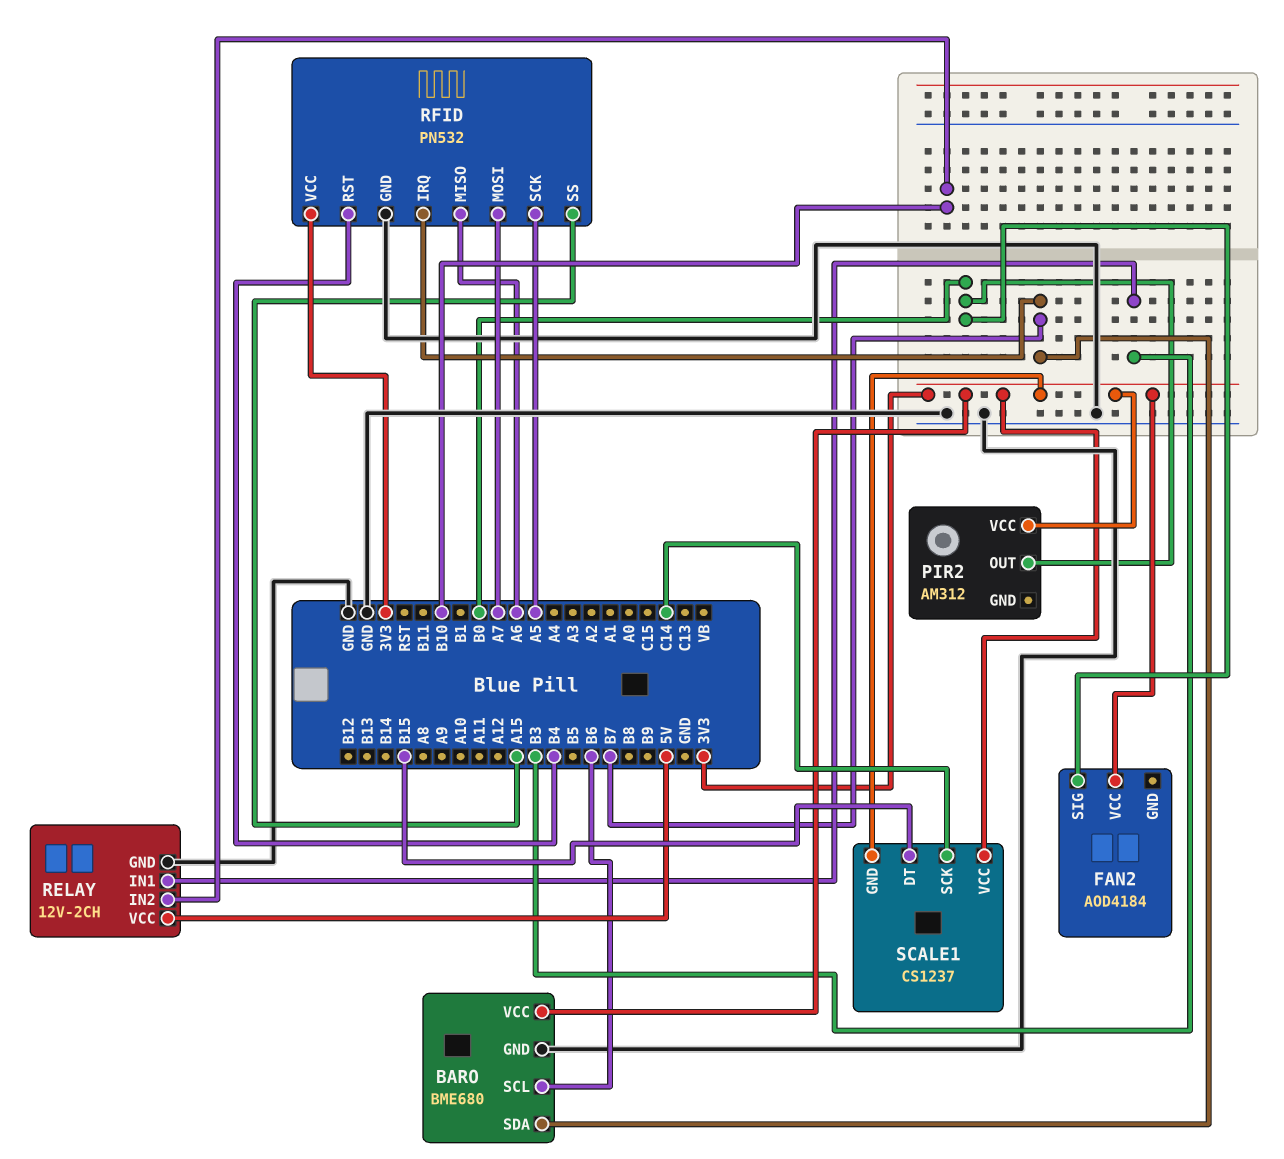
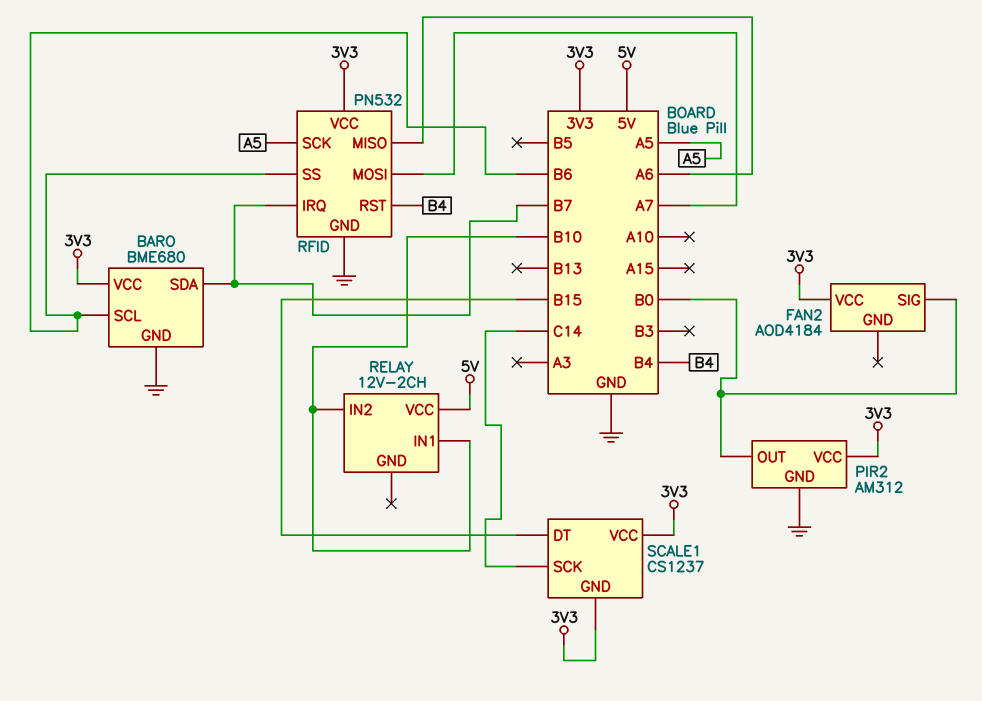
PIR2 pin GND: none -> GND
RELAY pin GND: GND -> none
RELAY pin IN1: B3 -> B10
RFID pin SS: A15 -> B6

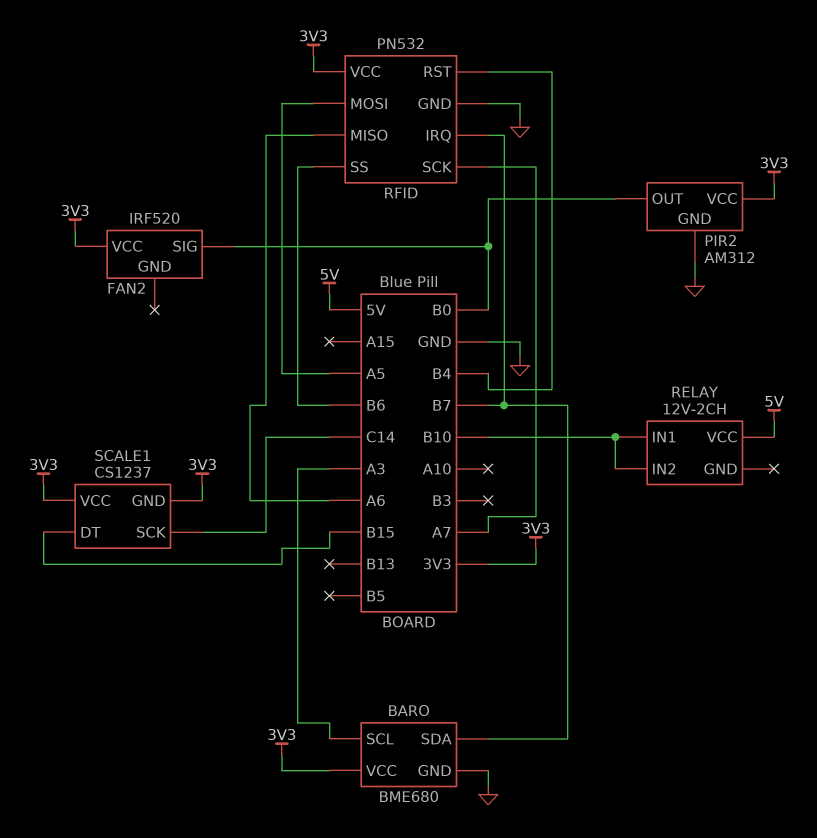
BARO pin SCL: B6 -> A3
FAN2: AOD4184 -> IRF520
RFID pin MOSI: A7 -> A5
RFID pin SCK: A5 -> A7

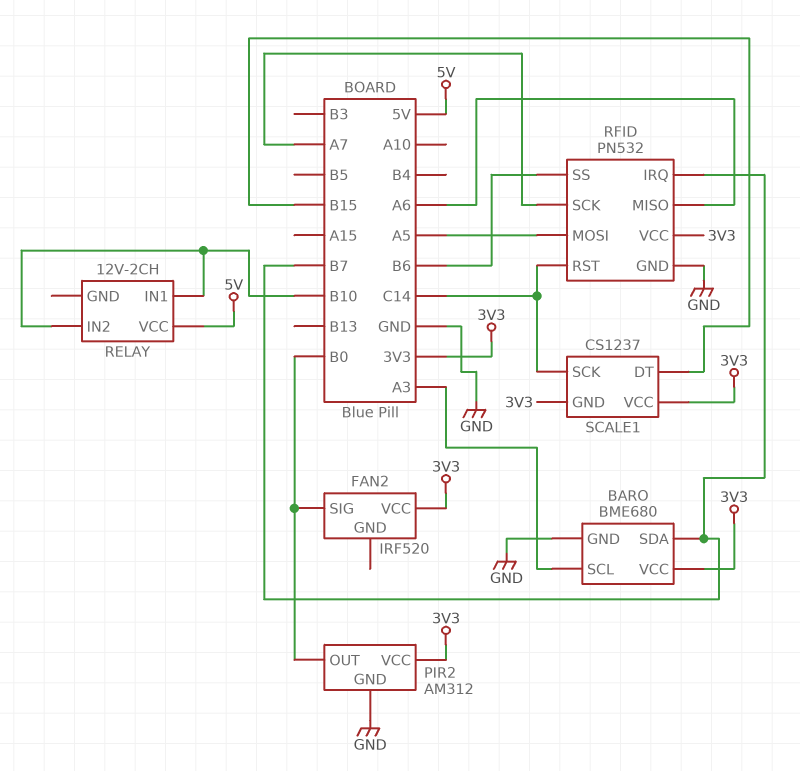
RFID pin RST: B4 -> C14

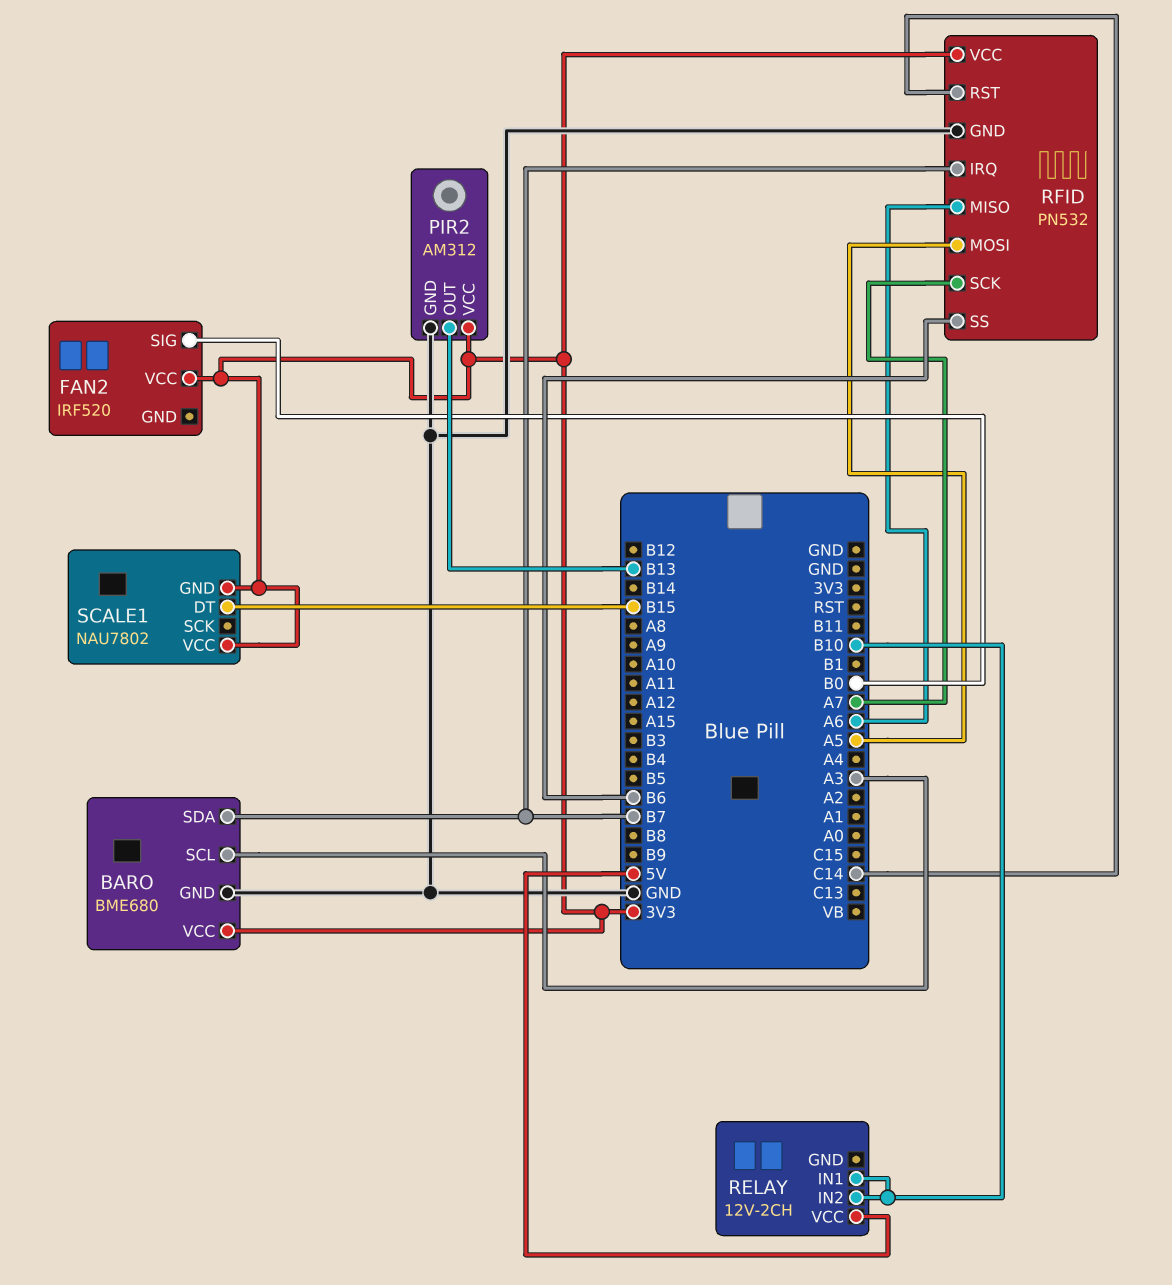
PIR2 pin OUT: B0 -> B13
SCALE1: CS1237 -> NAU7802
SCALE1 pin SCK: C14 -> none

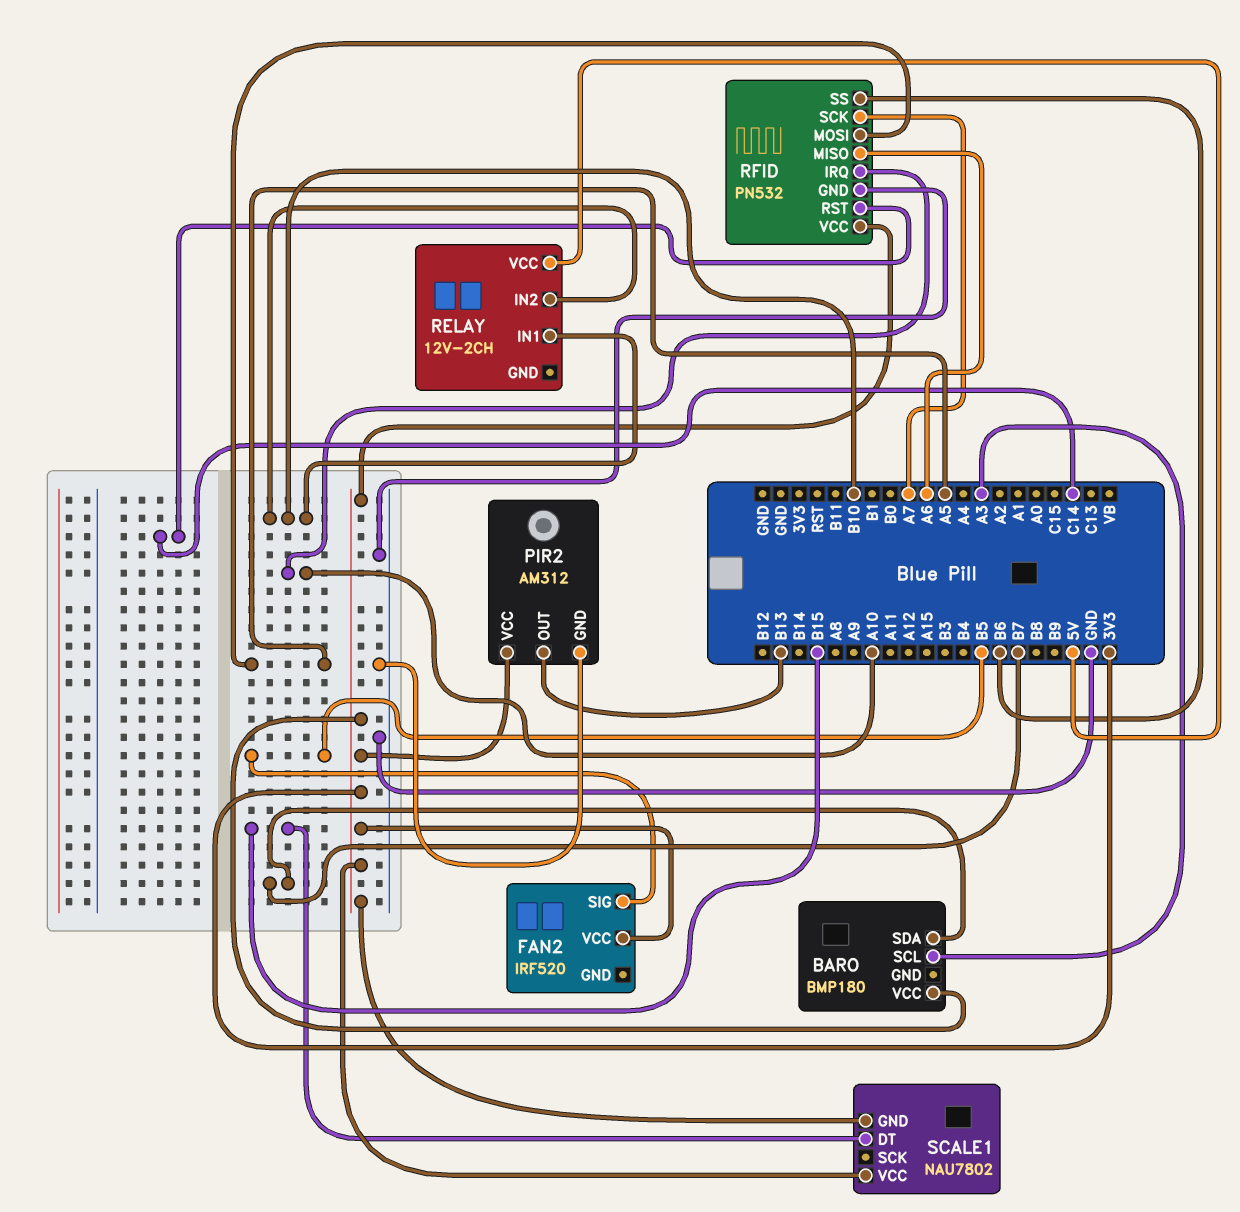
BARO: BME680 -> BMP180
BARO pin GND: GND -> none
FAN2 pin SIG: B0 -> B5
RFID pin IRQ: B7 -> A10

